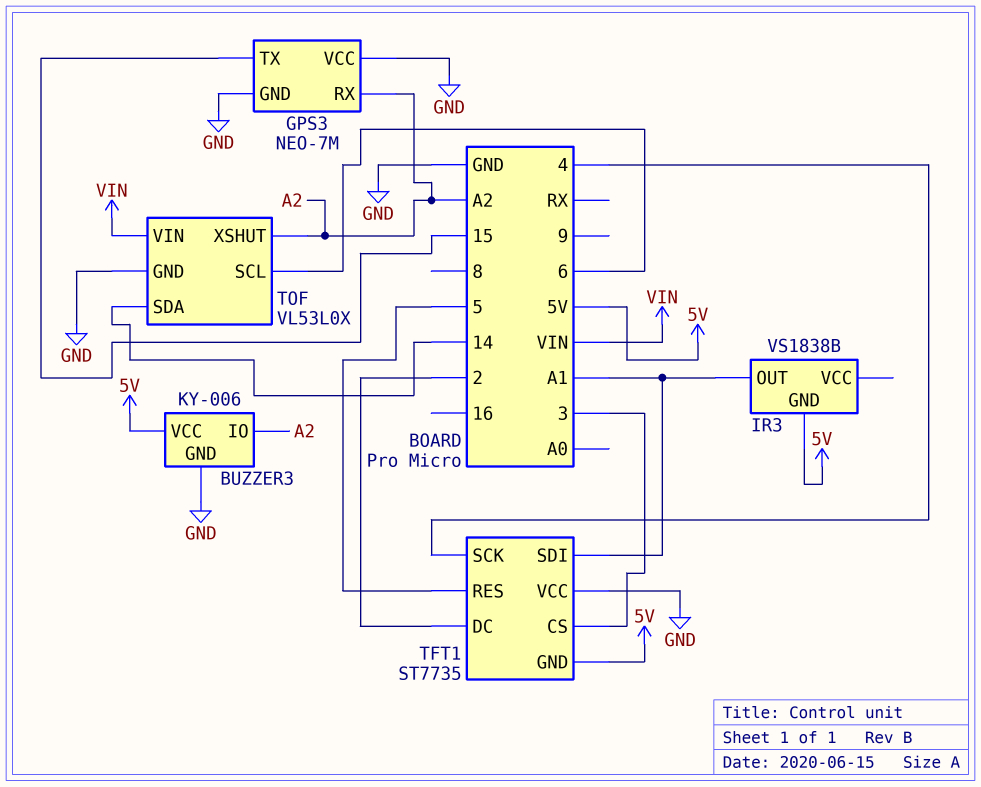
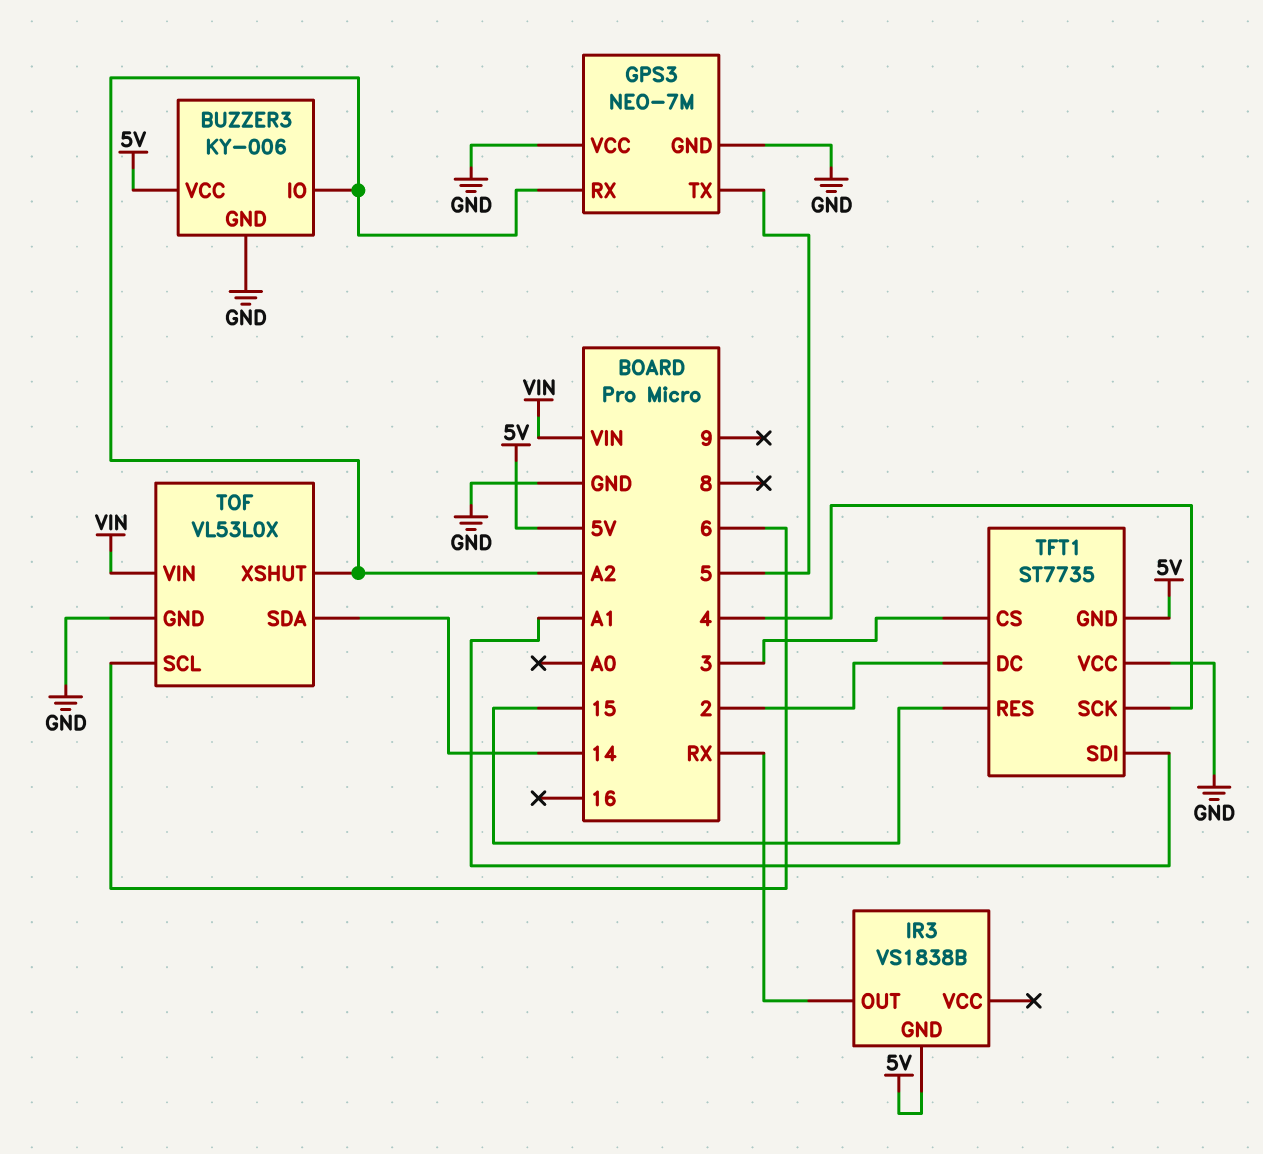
GPS3 pin TX: 15 -> 5
IR3 pin OUT: A1 -> RX
TFT1 pin RES: 5 -> 15

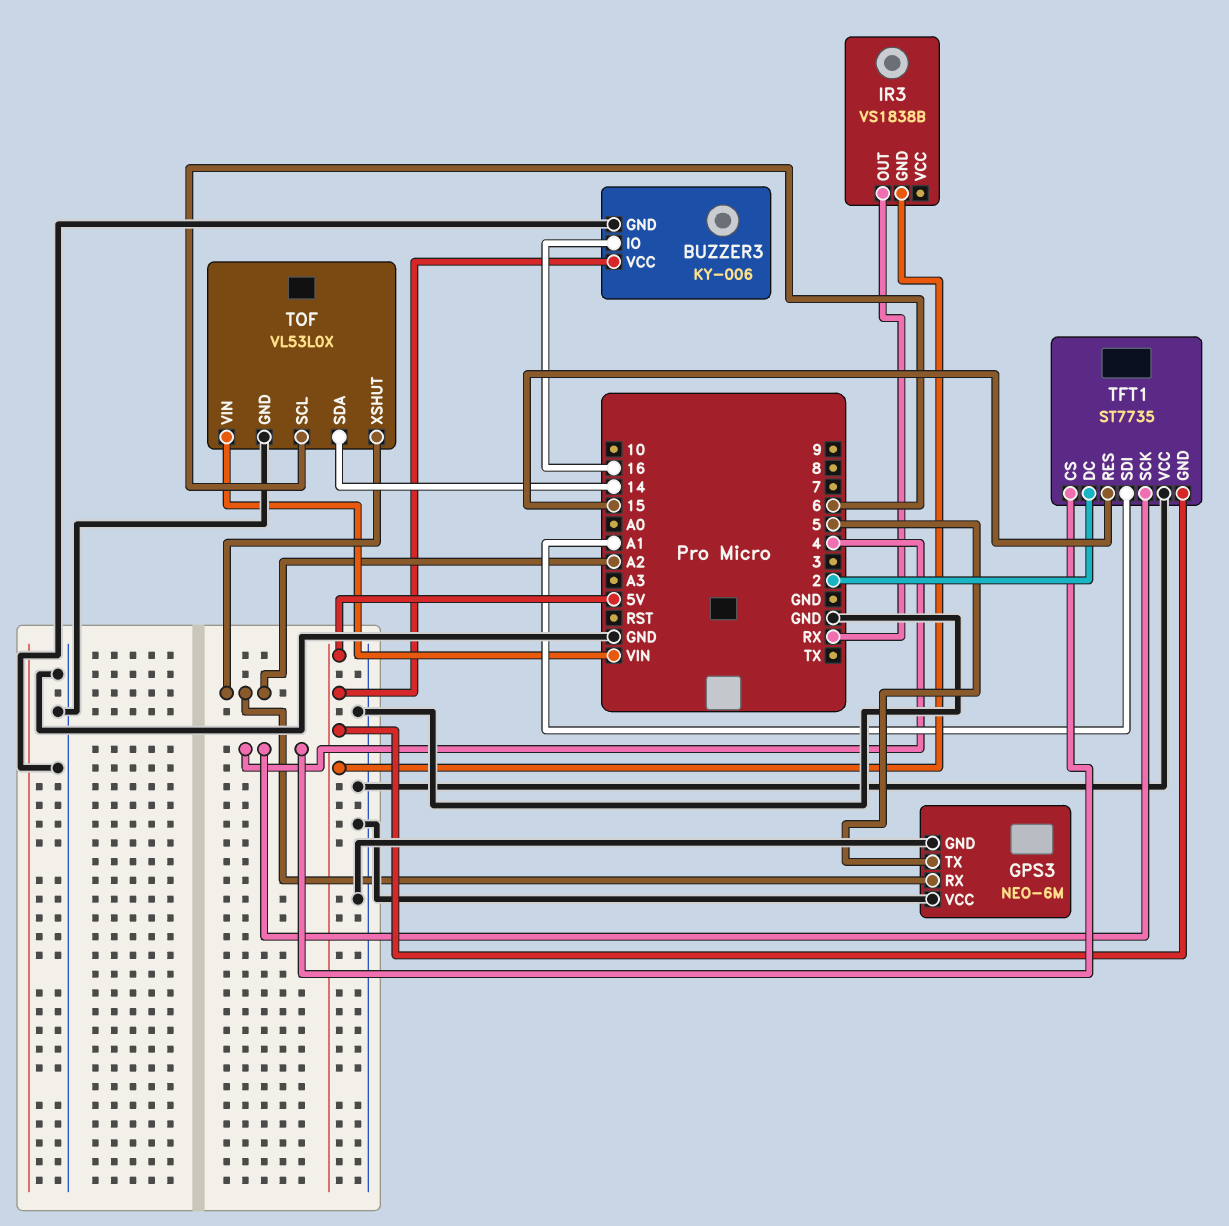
BUZZER3 pin IO: A2 -> 16
GPS3: NEO-7M -> NEO-6M
TFT1 pin CS: 3 -> 4

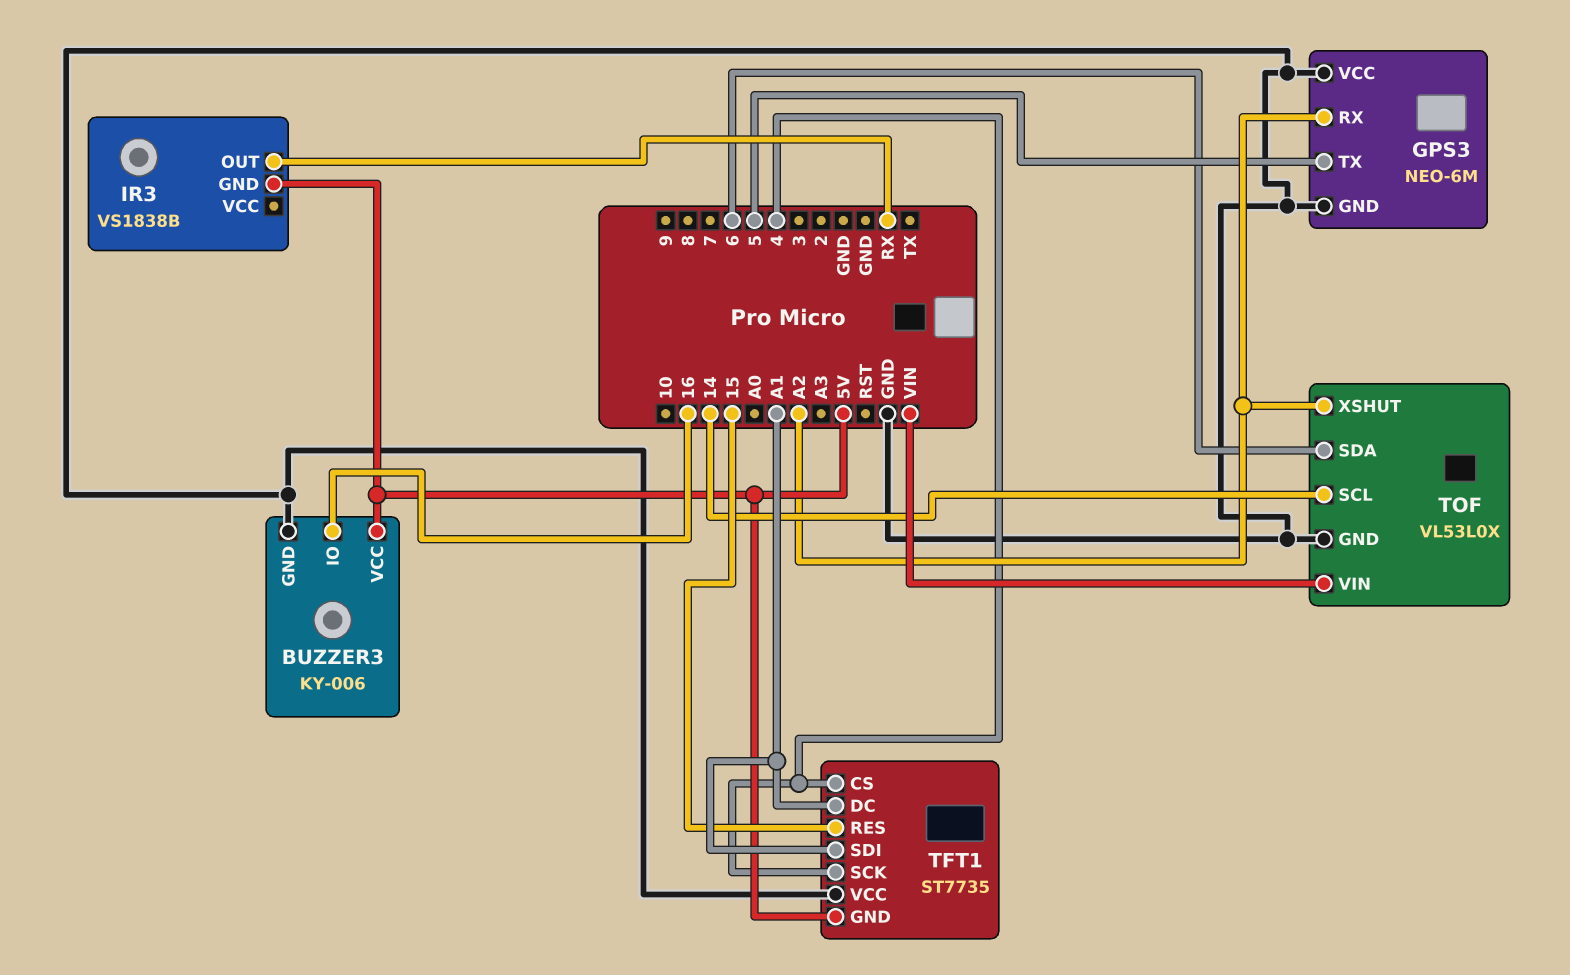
TFT1 pin DC: 2 -> A1
TOF pin SCL: 6 -> 14
TOF pin SDA: 14 -> 6

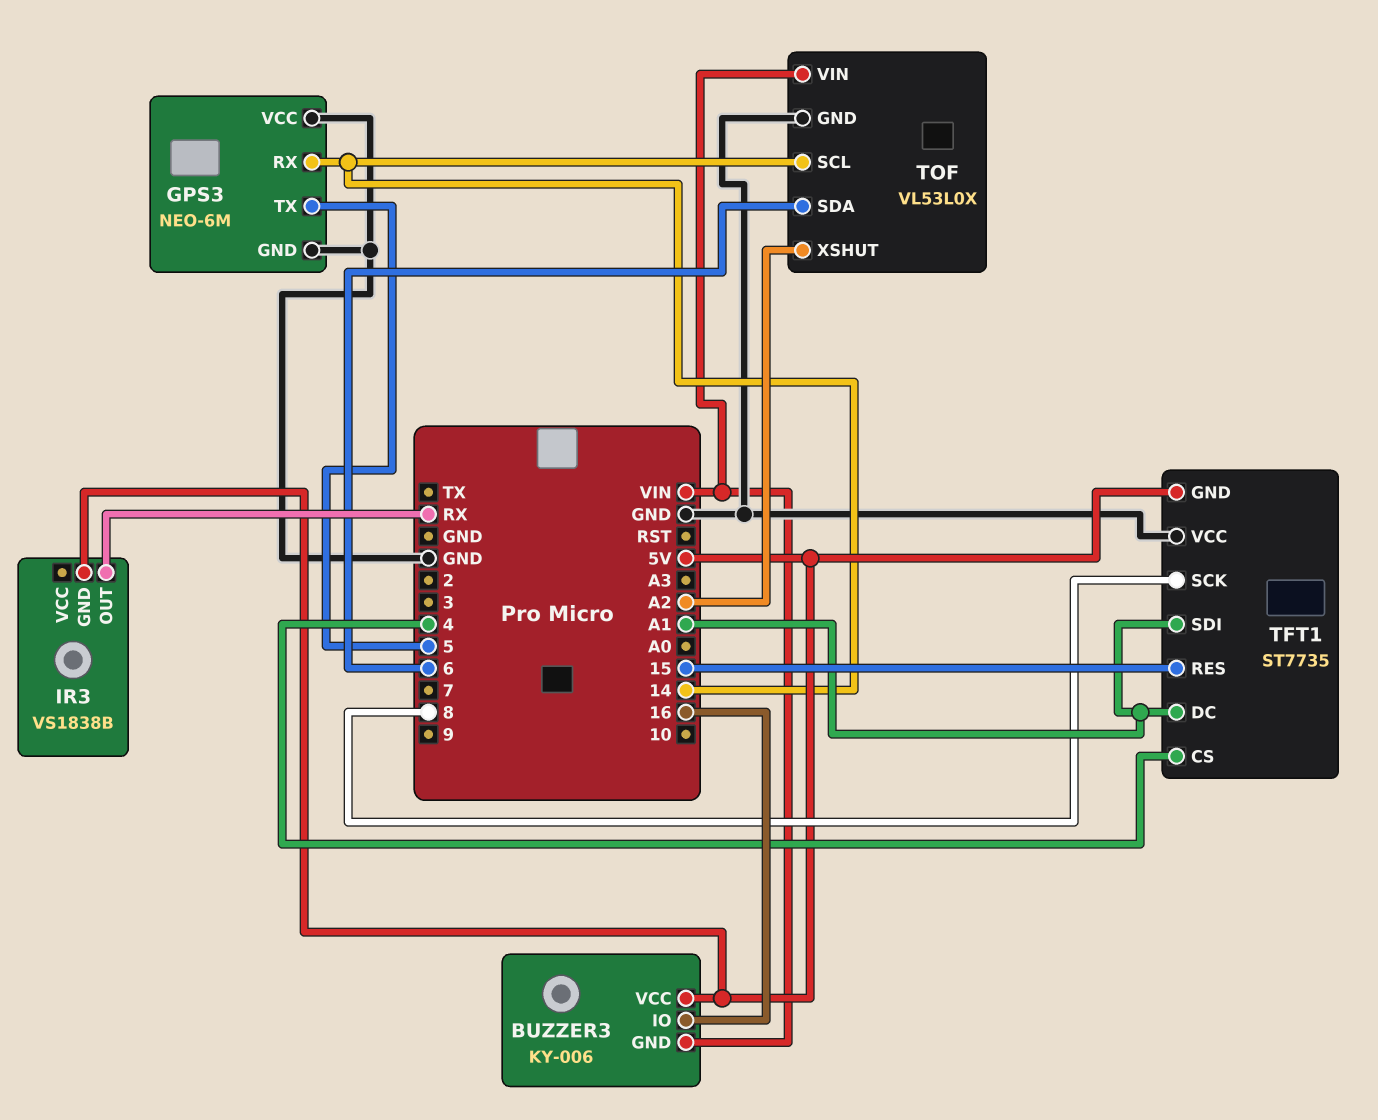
BUZZER3 pin GND: GND -> VIN
GPS3 pin RX: A2 -> 14
TFT1 pin SCK: 4 -> 8

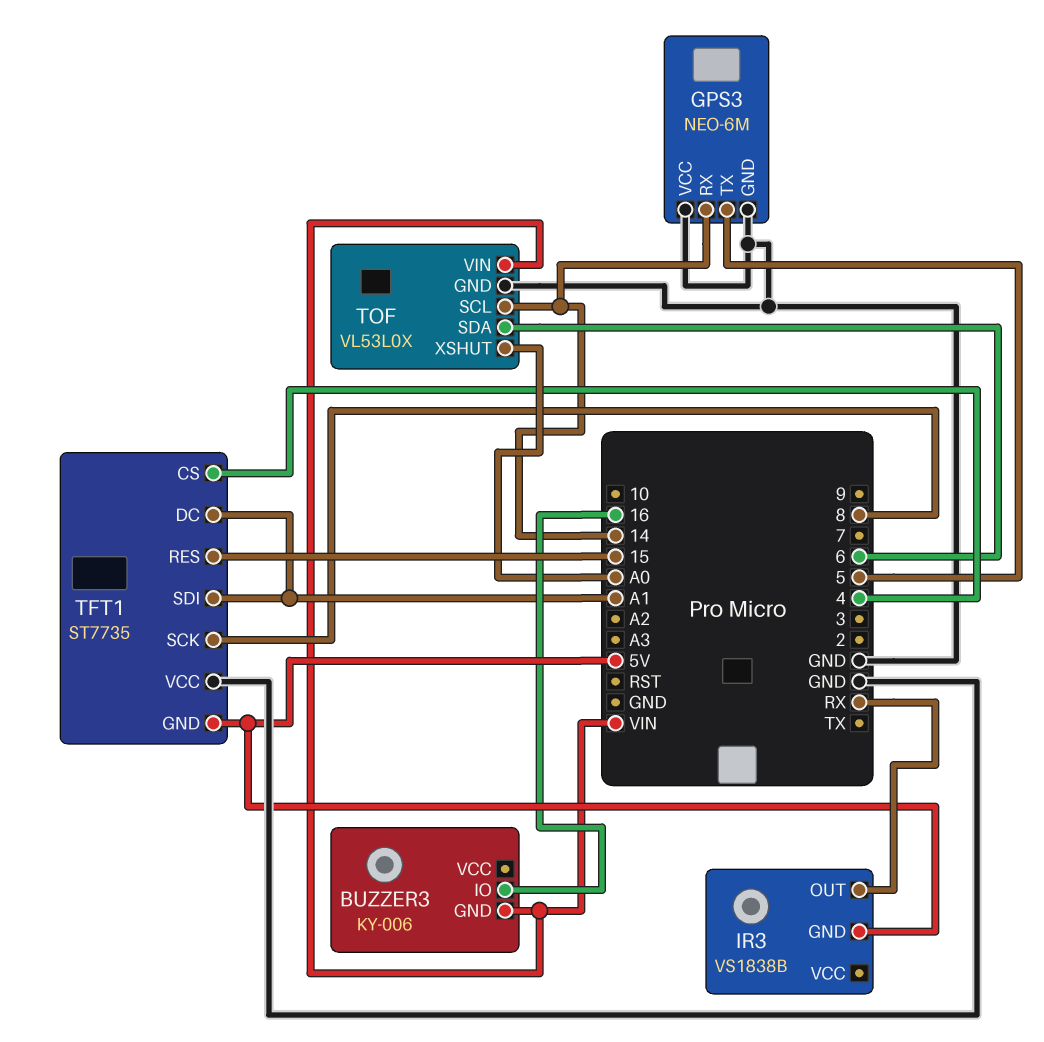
BUZZER3 pin VCC: 5V -> none
TOF pin XSHUT: A2 -> A0

